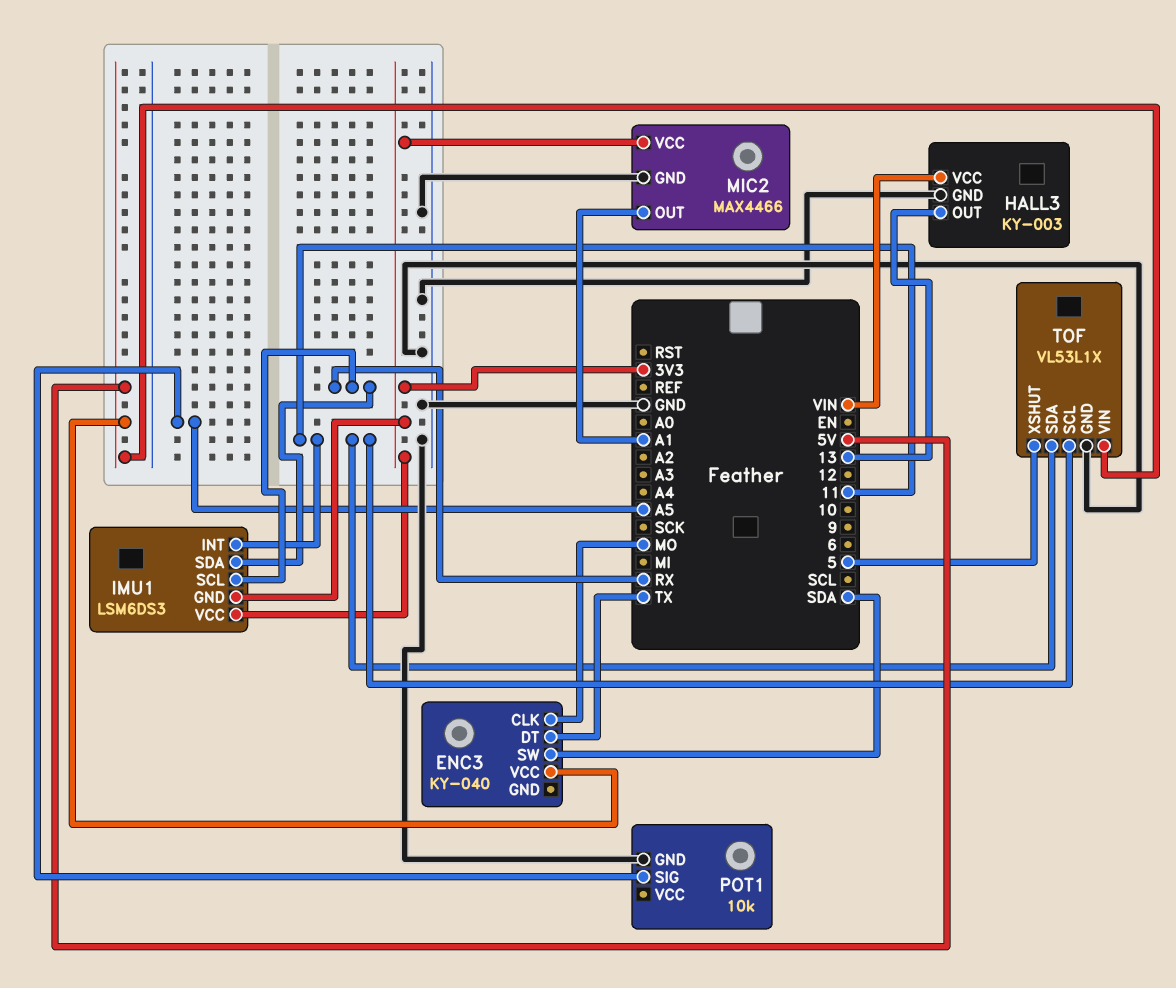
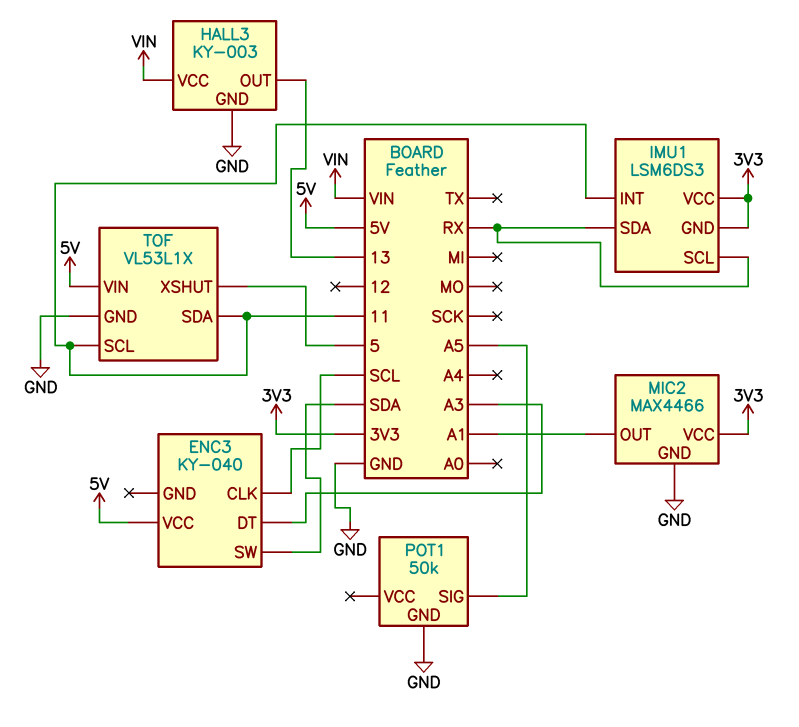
ENC3 pin CLK: MO -> SCL
ENC3 pin DT: TX -> A3
POT1: 10k -> 50k

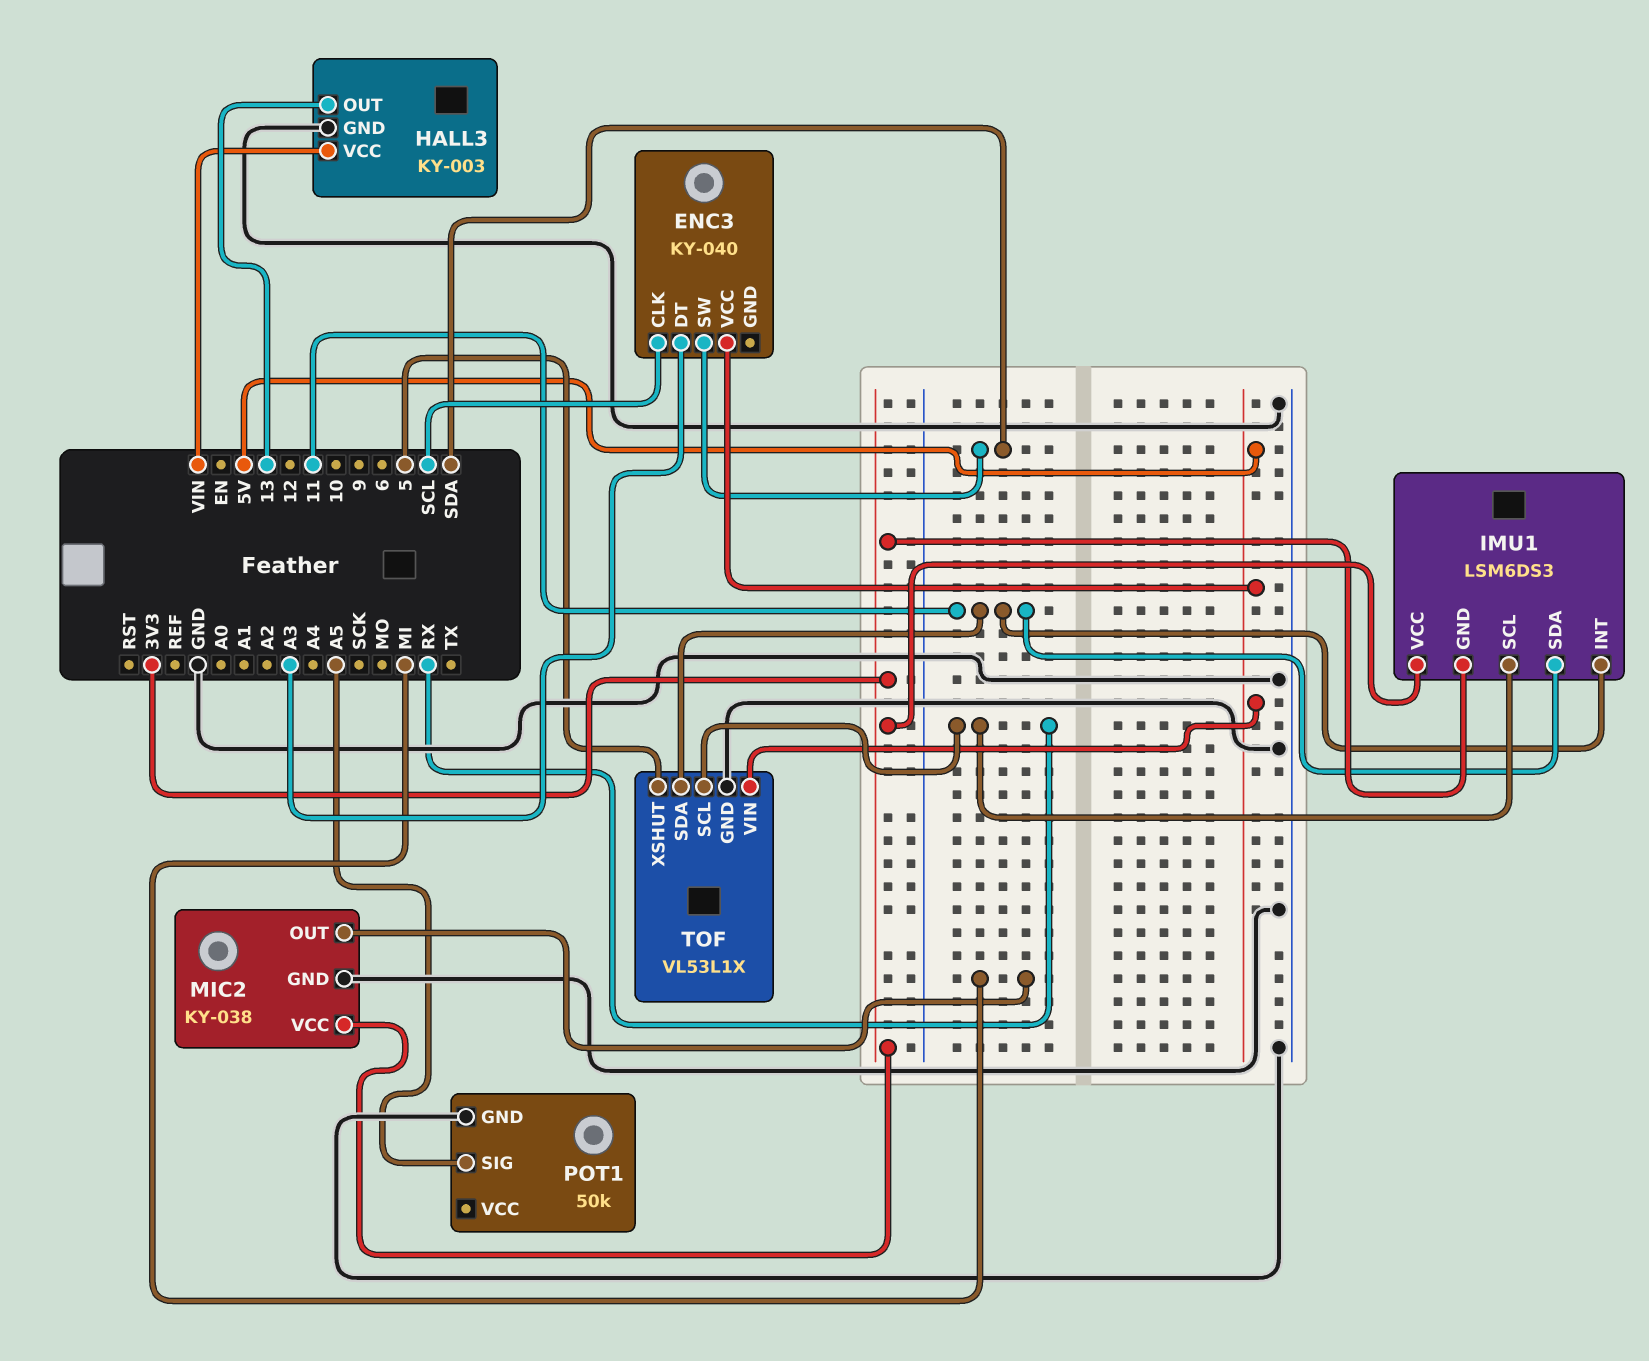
IMU1 pin SDA: RX -> 11
MIC2: MAX4466 -> KY-038
MIC2 pin OUT: A1 -> MI
TOF pin SCL: 11 -> RX

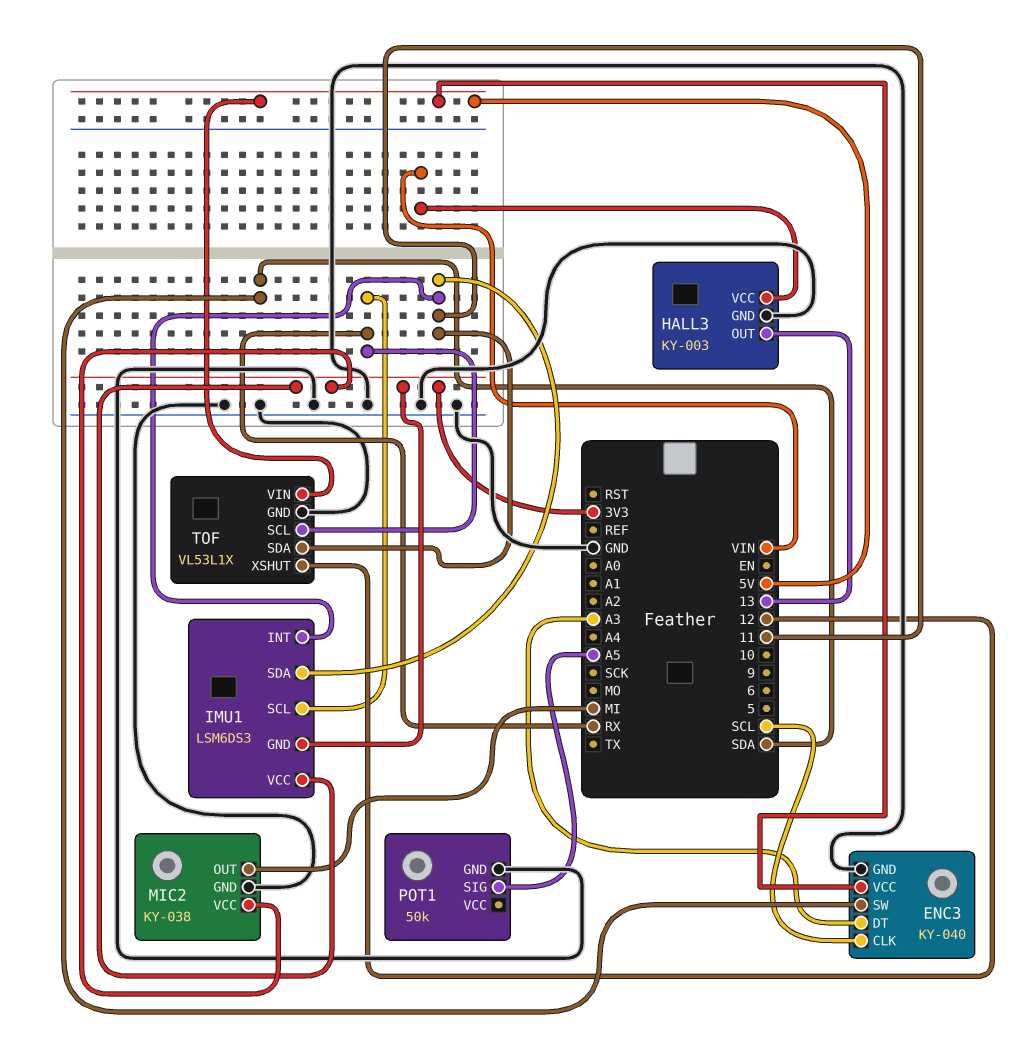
ENC3 pin GND: none -> GND
TOF pin XSHUT: 5 -> 12

